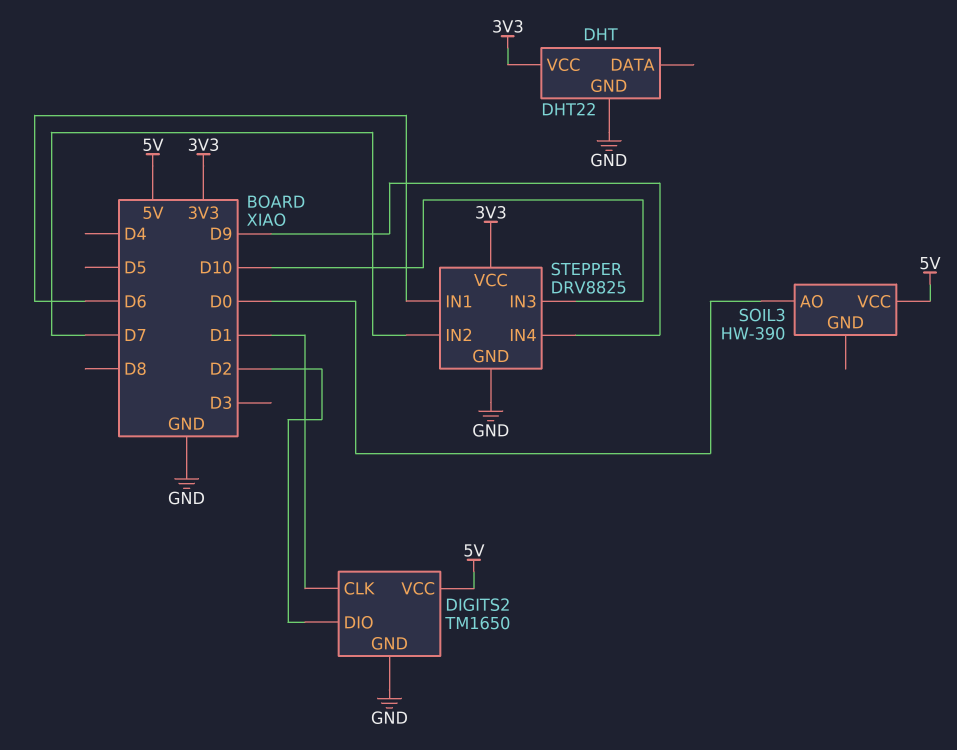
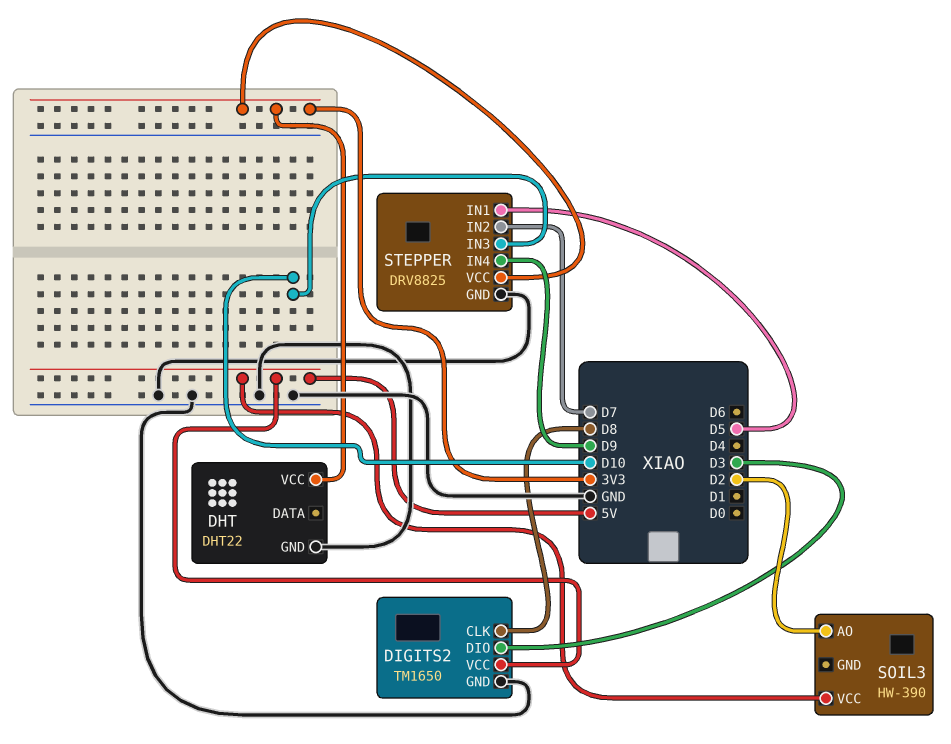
DIGITS2 pin CLK: D1 -> D8
DIGITS2 pin DIO: D2 -> D3
SOIL3 pin AO: D0 -> D2
STEPPER pin IN1: D6 -> D5

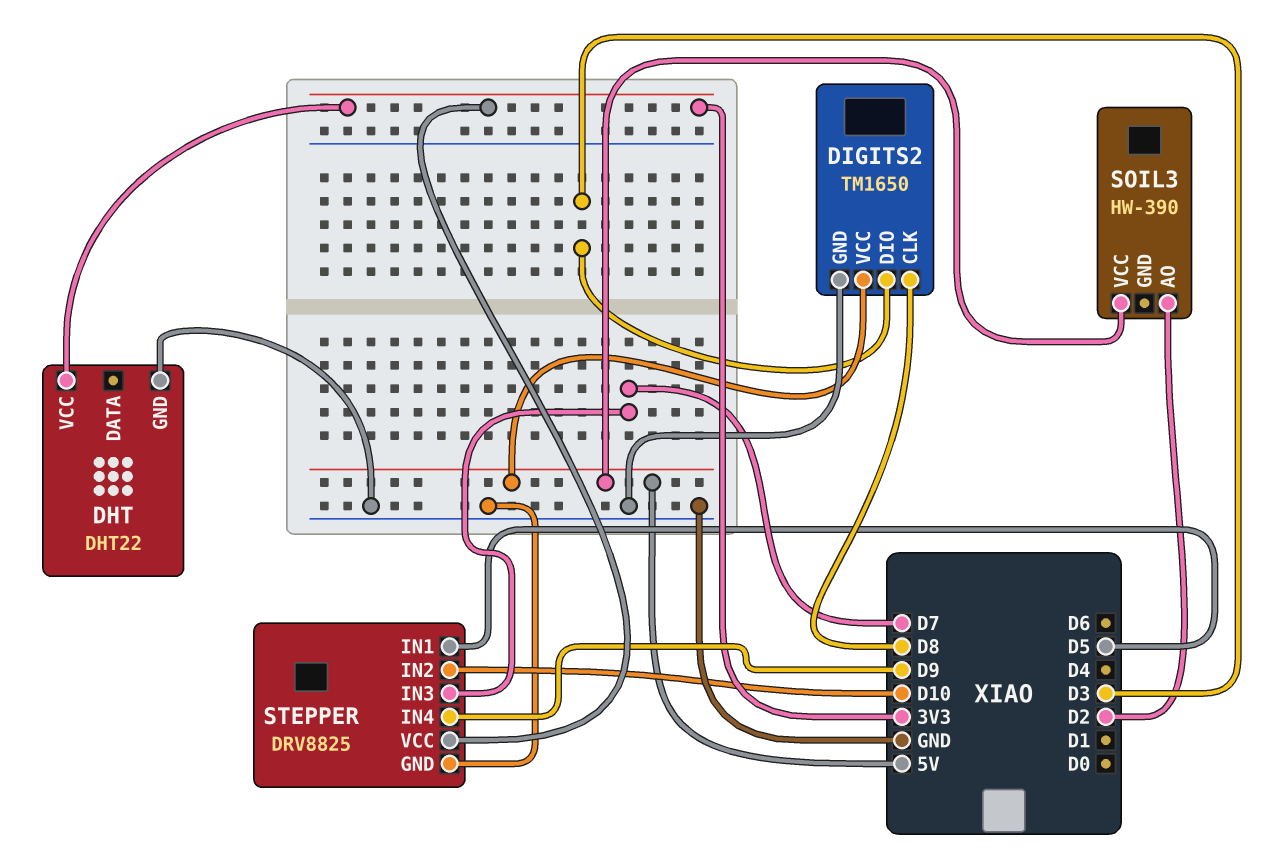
STEPPER pin IN2: D7 -> D10
STEPPER pin IN3: D10 -> D7

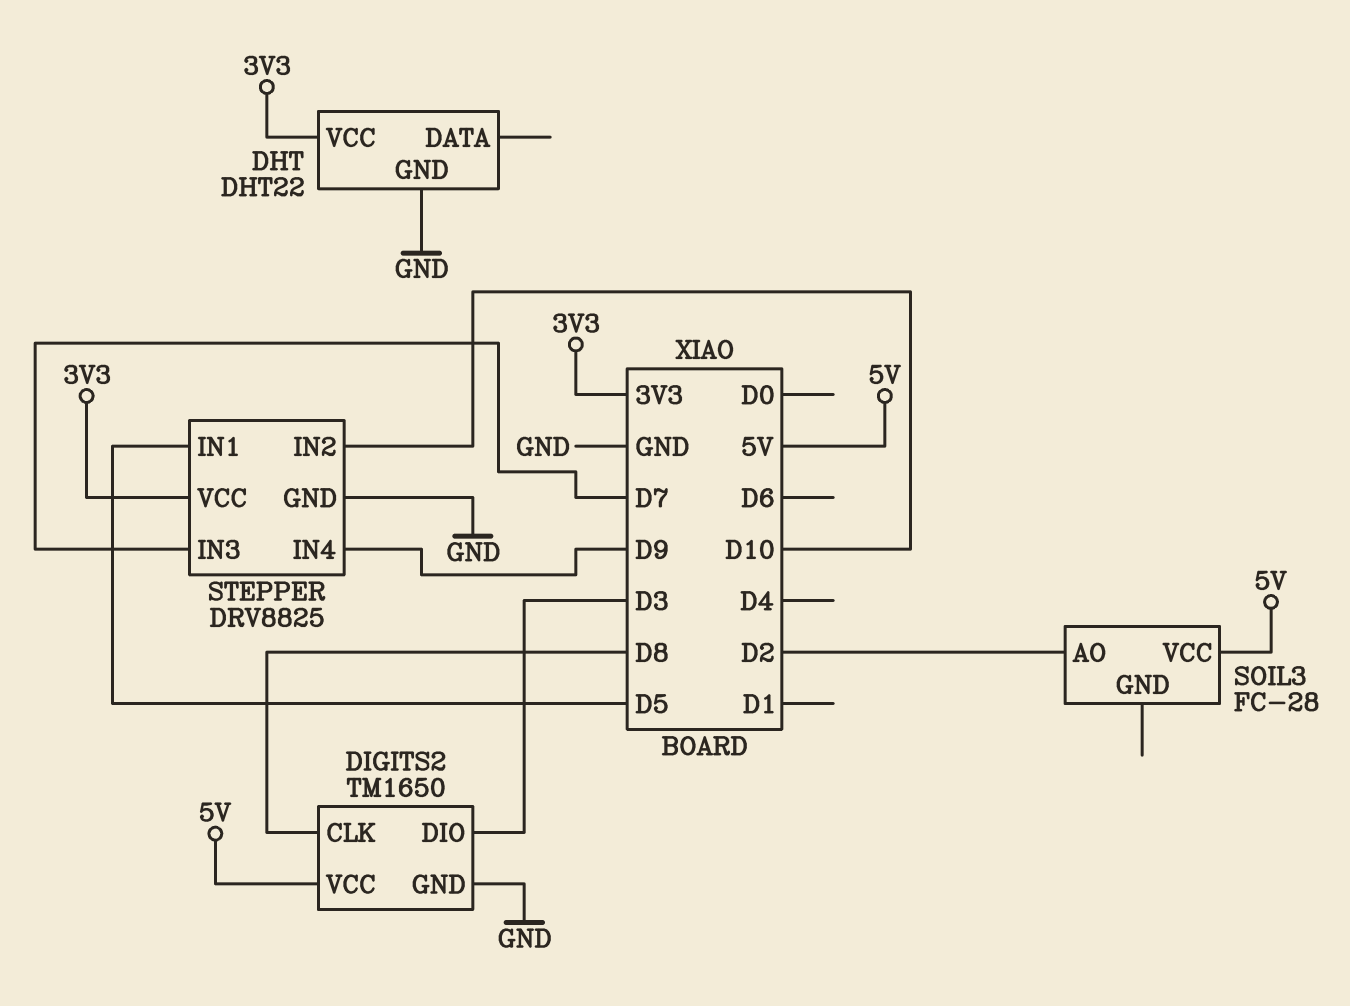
SOIL3: HW-390 -> FC-28

